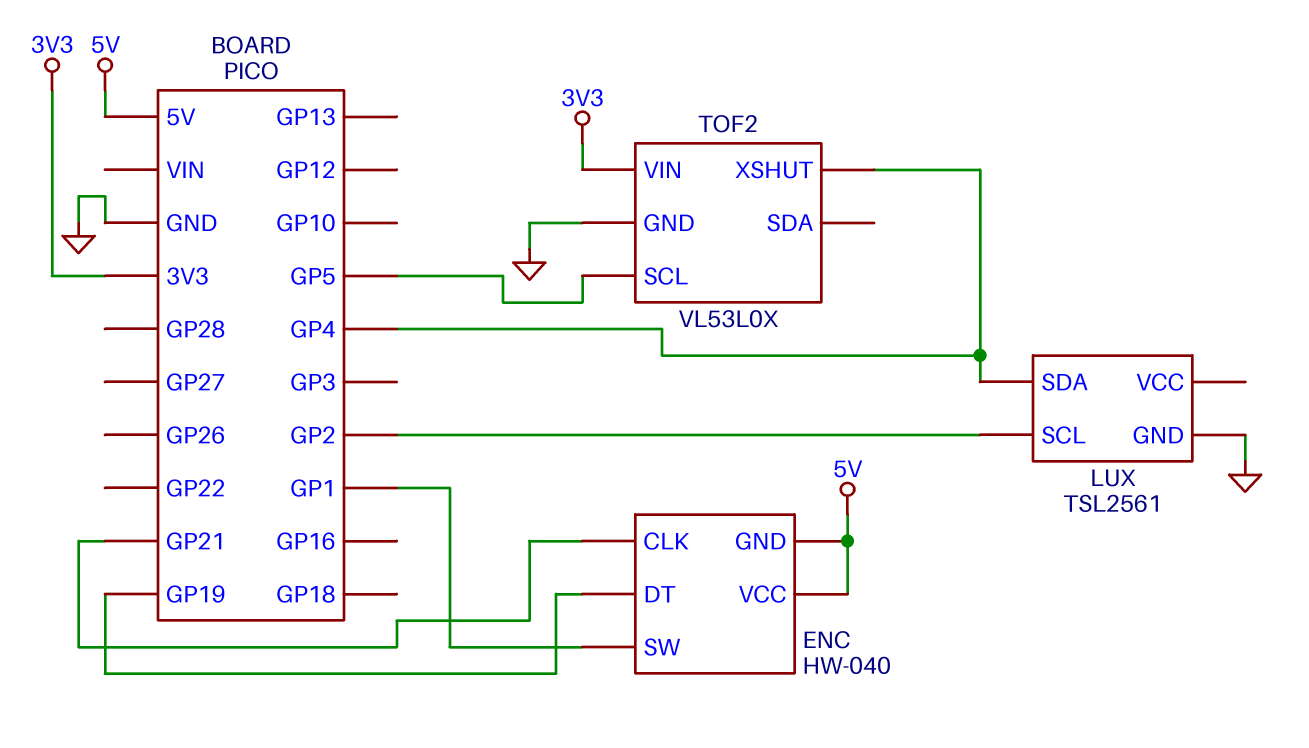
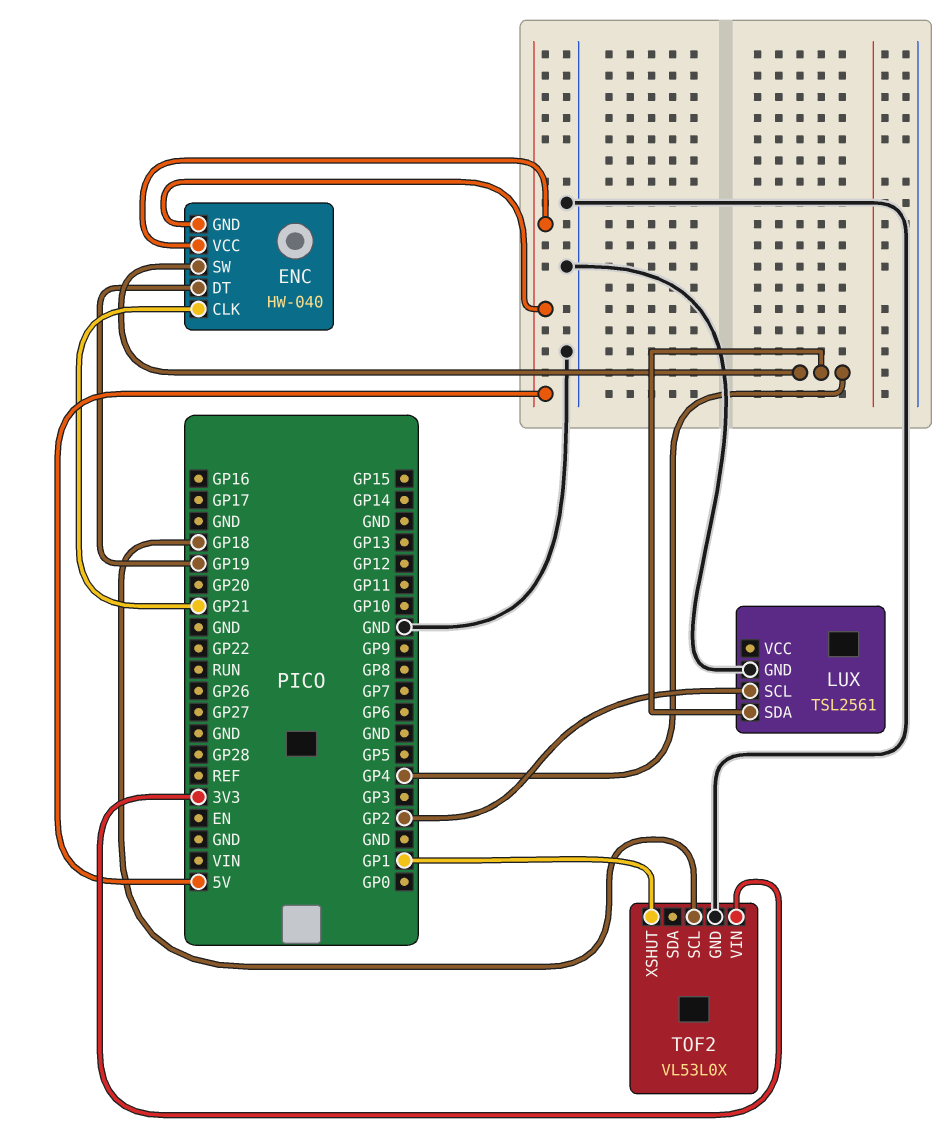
ENC pin SW: GP1 -> GP4
TOF2 pin SCL: GP5 -> GP18
TOF2 pin XSHUT: GP4 -> GP1

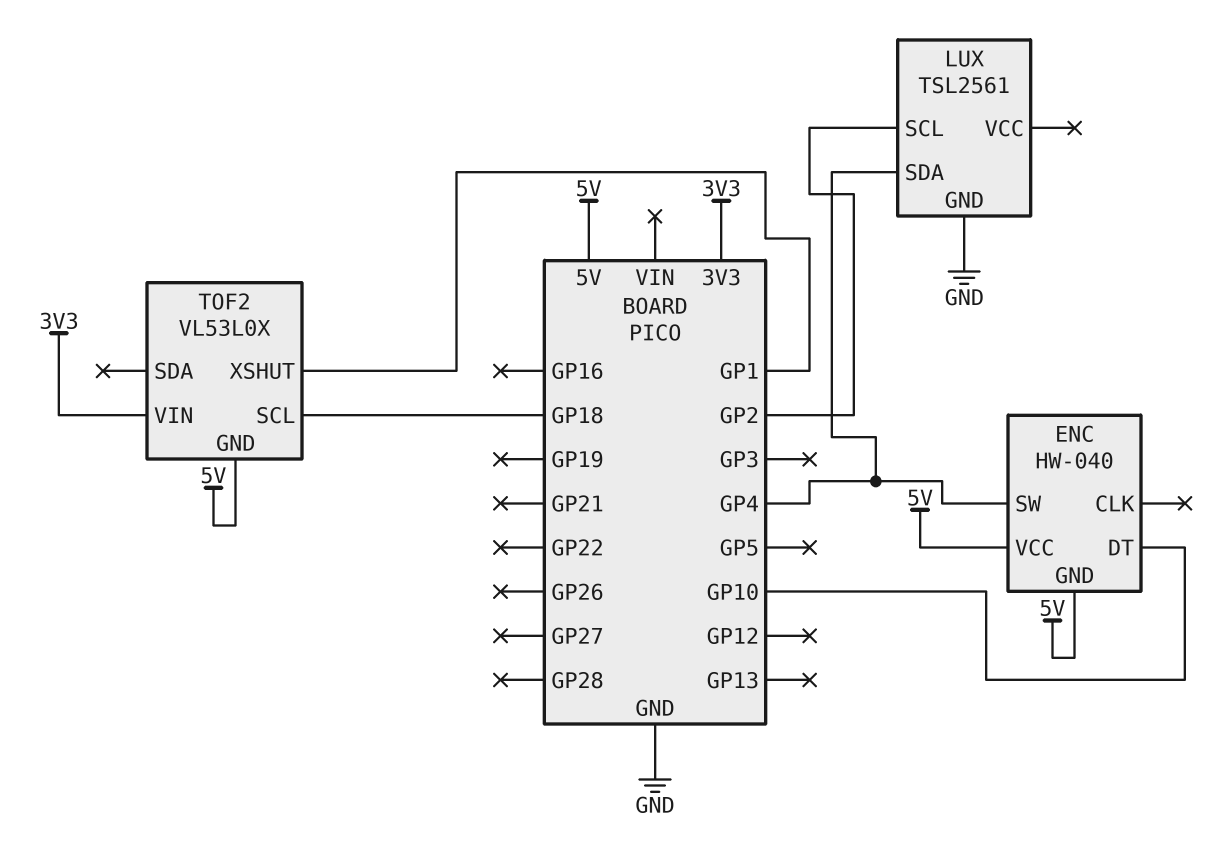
ENC pin CLK: GP21 -> none
ENC pin DT: GP19 -> GP10
TOF2 pin GND: GND -> 5V

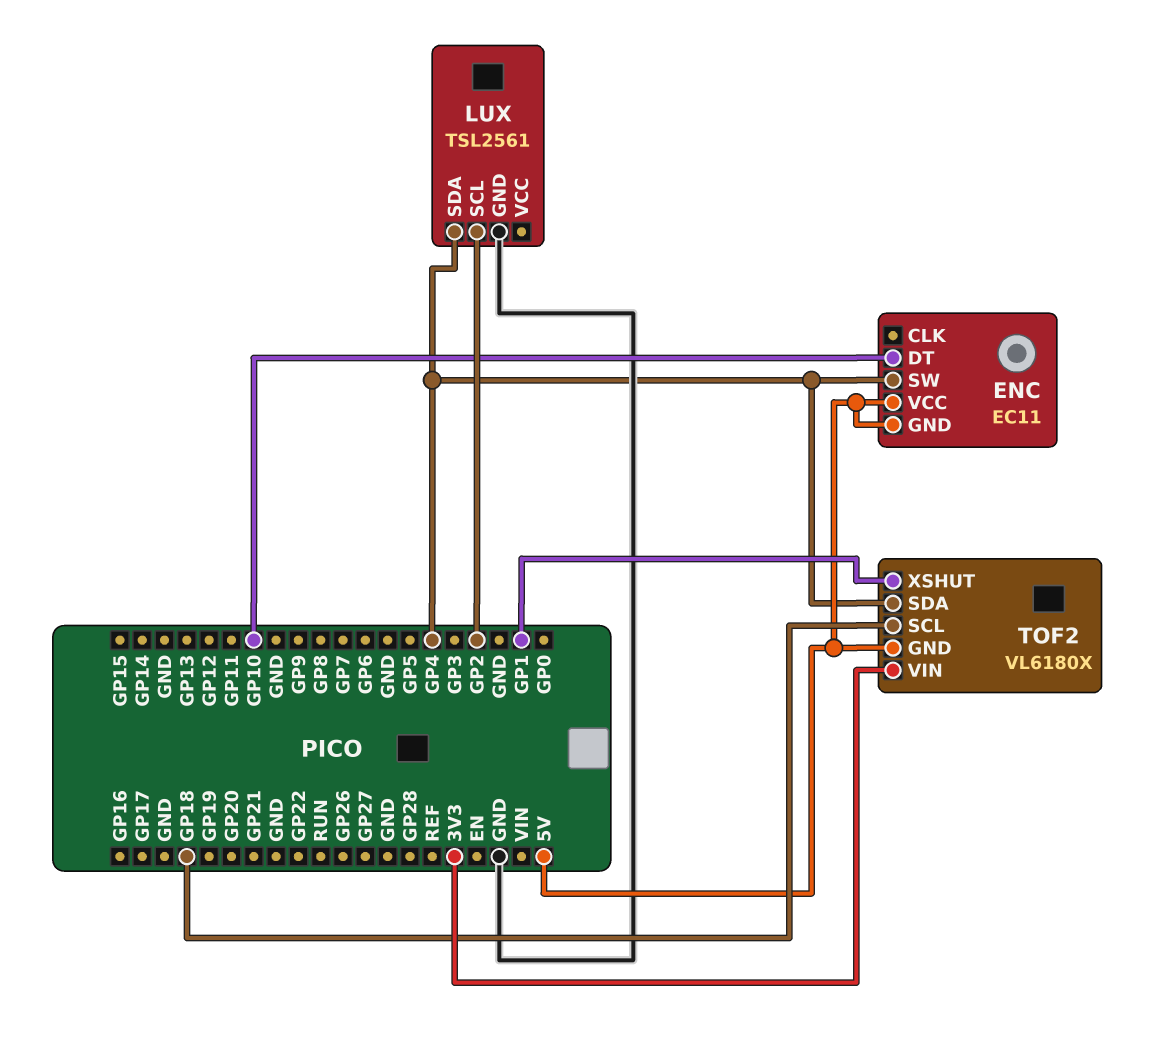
ENC: HW-040 -> EC11
TOF2: VL53L0X -> VL6180X
TOF2 pin SDA: none -> GP4

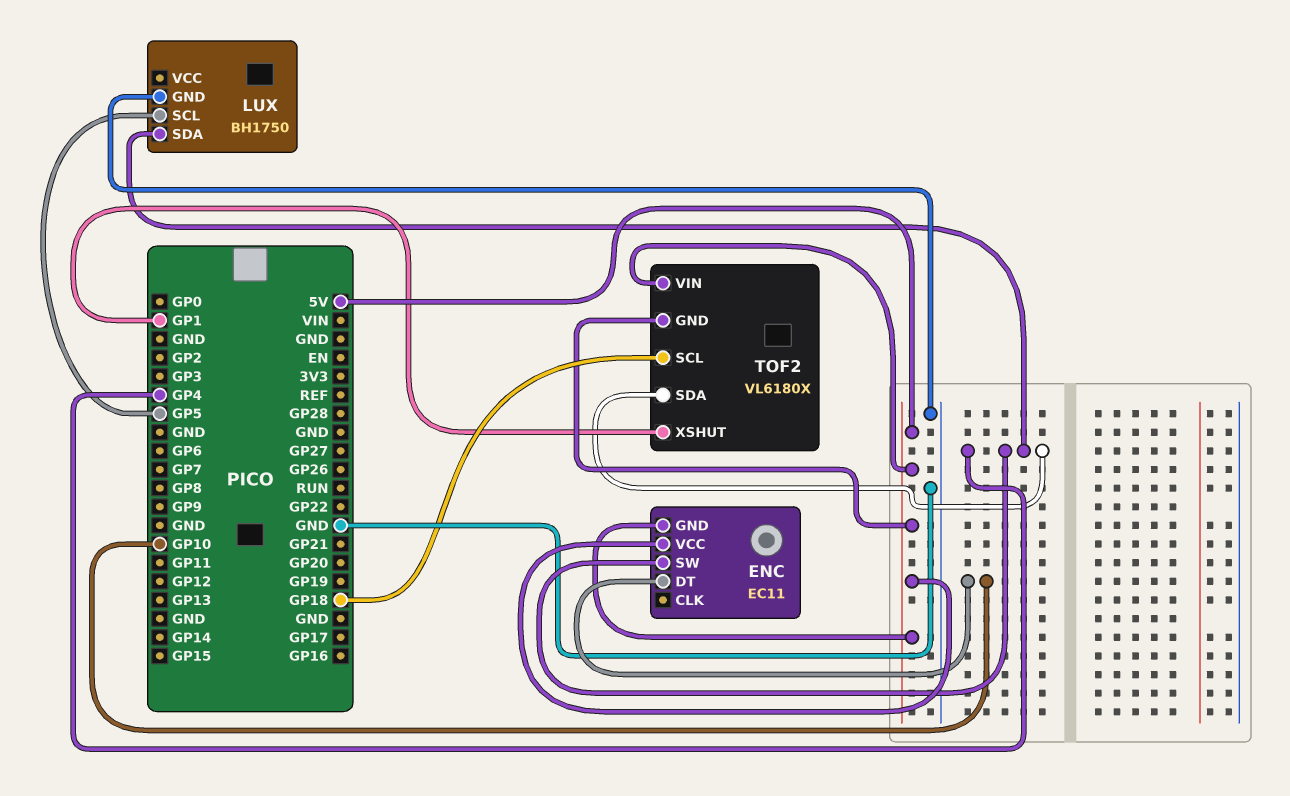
LUX: TSL2561 -> BH1750
LUX pin SCL: GP2 -> GP5
TOF2 pin VIN: 3V3 -> 5V

